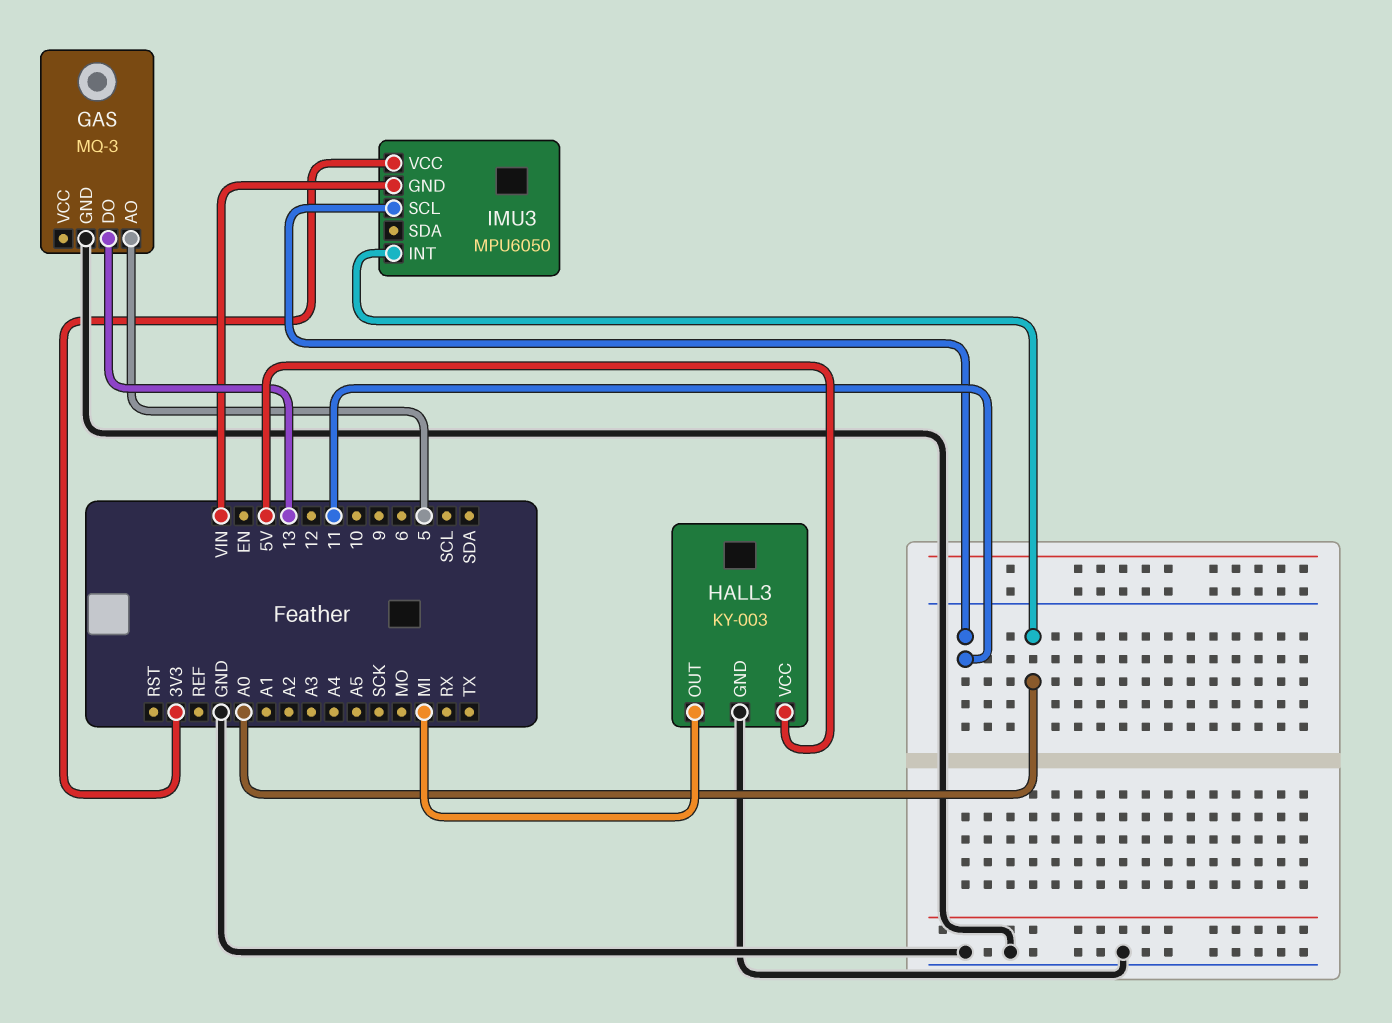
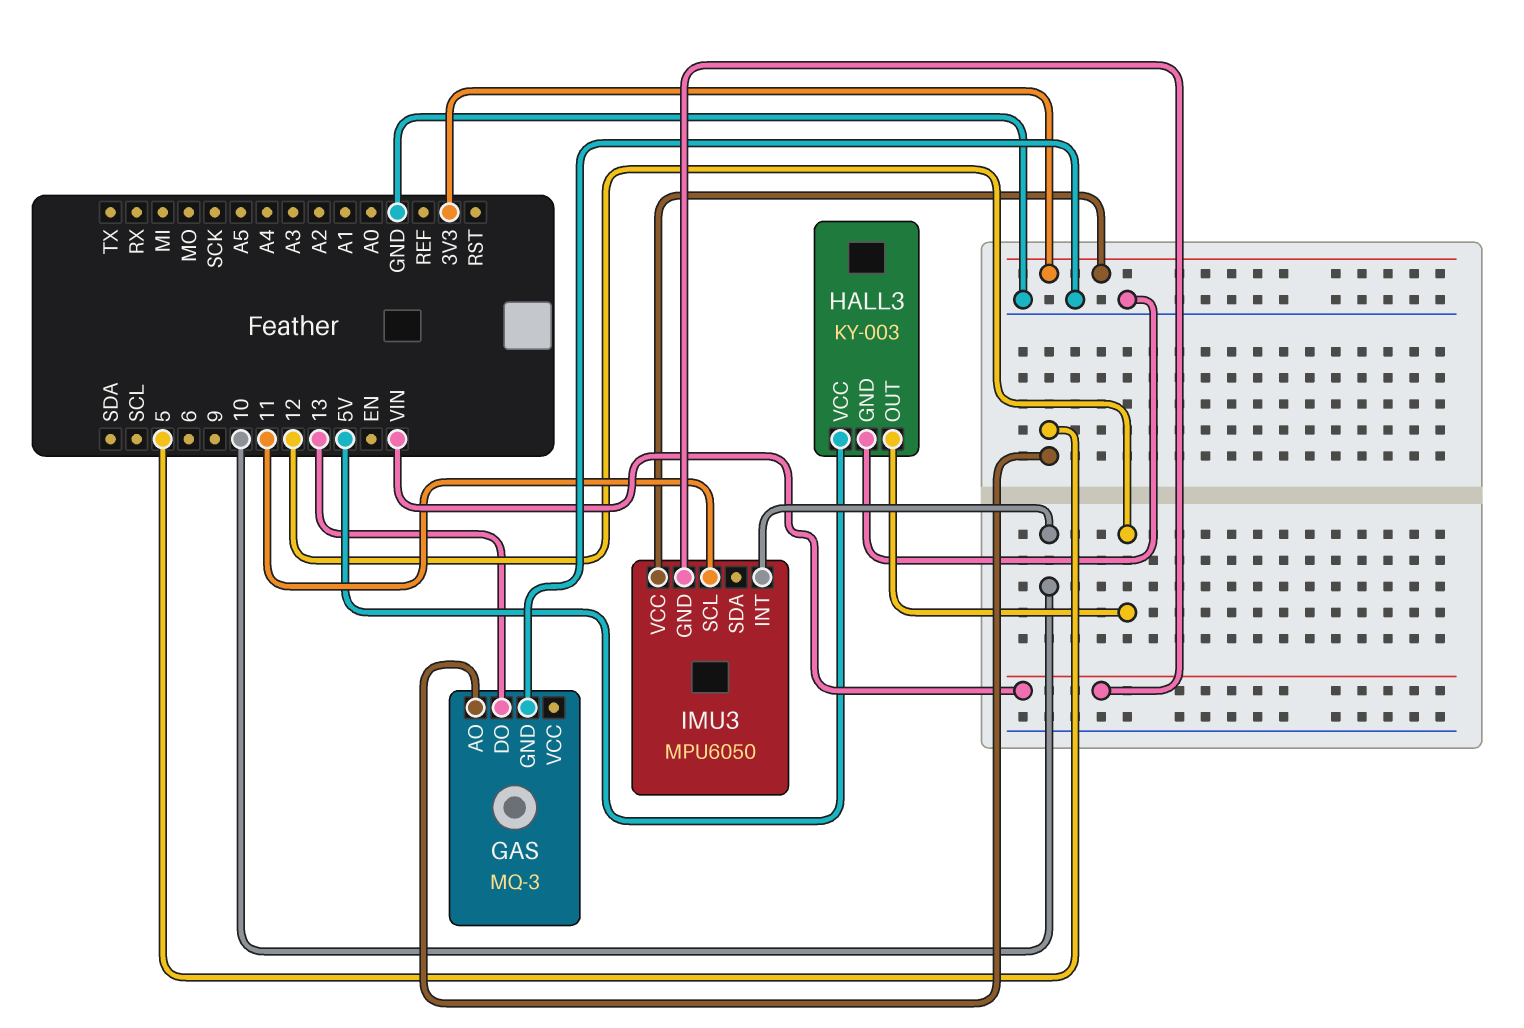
HALL3 pin OUT: MI -> 12
IMU3 pin INT: A0 -> 10

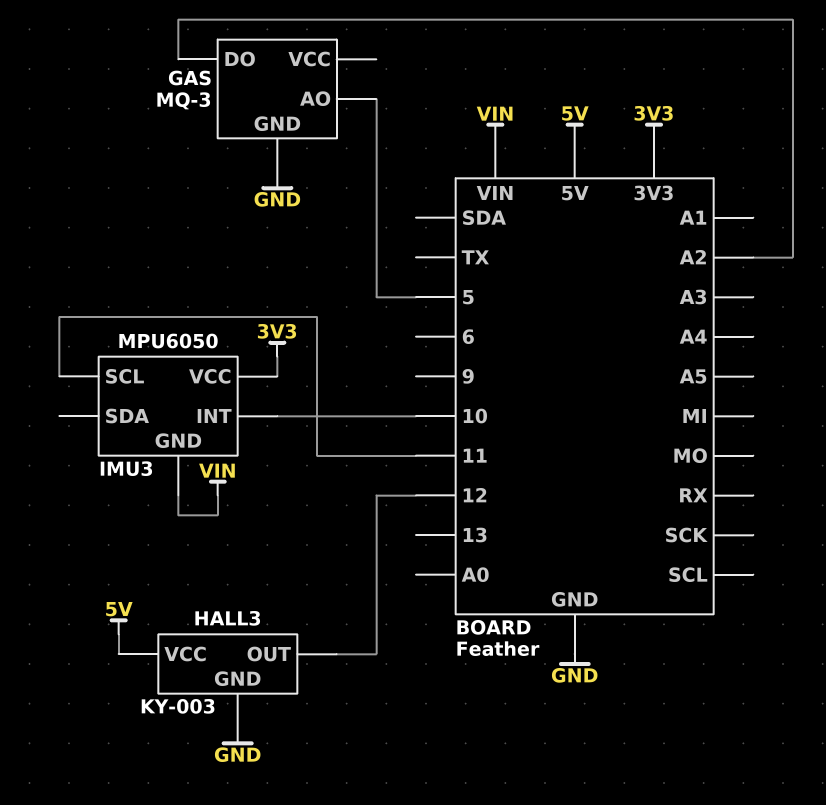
GAS pin DO: 13 -> A2

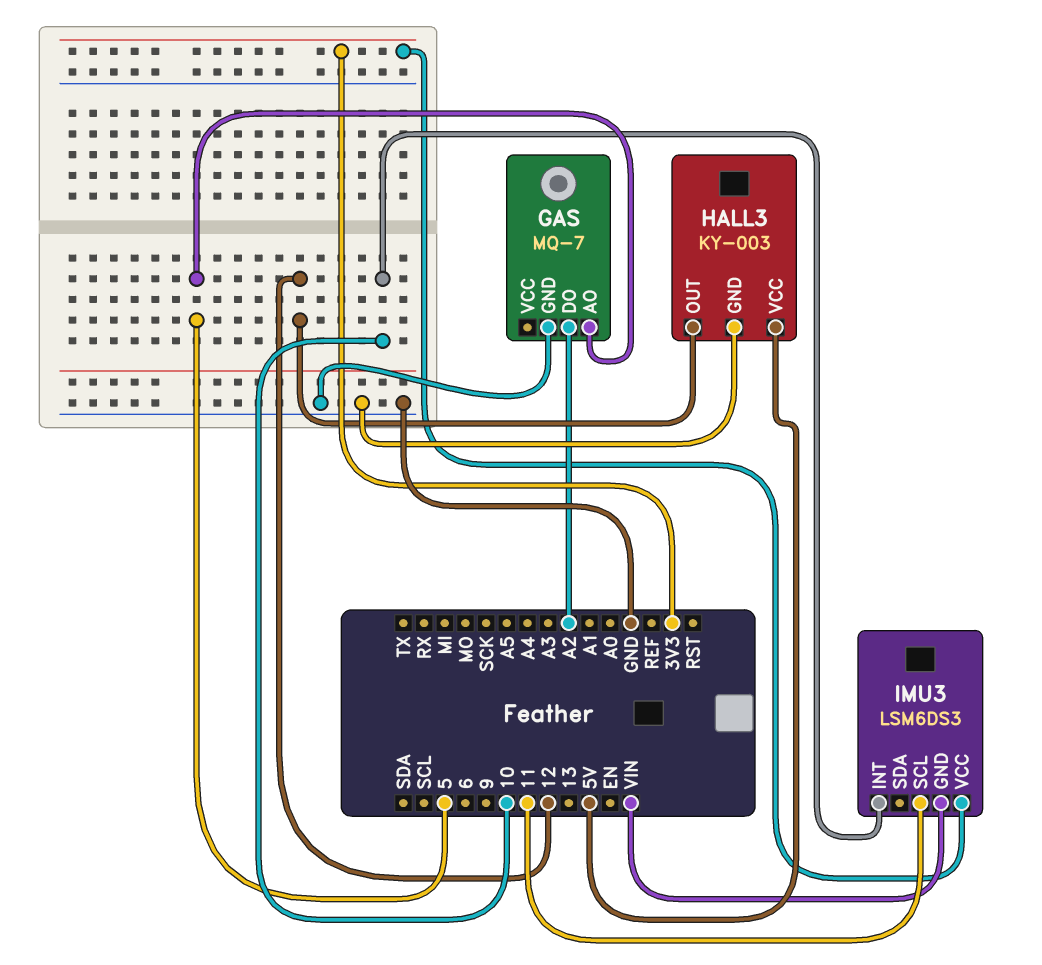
GAS: MQ-3 -> MQ-7
IMU3: MPU6050 -> LSM6DS3

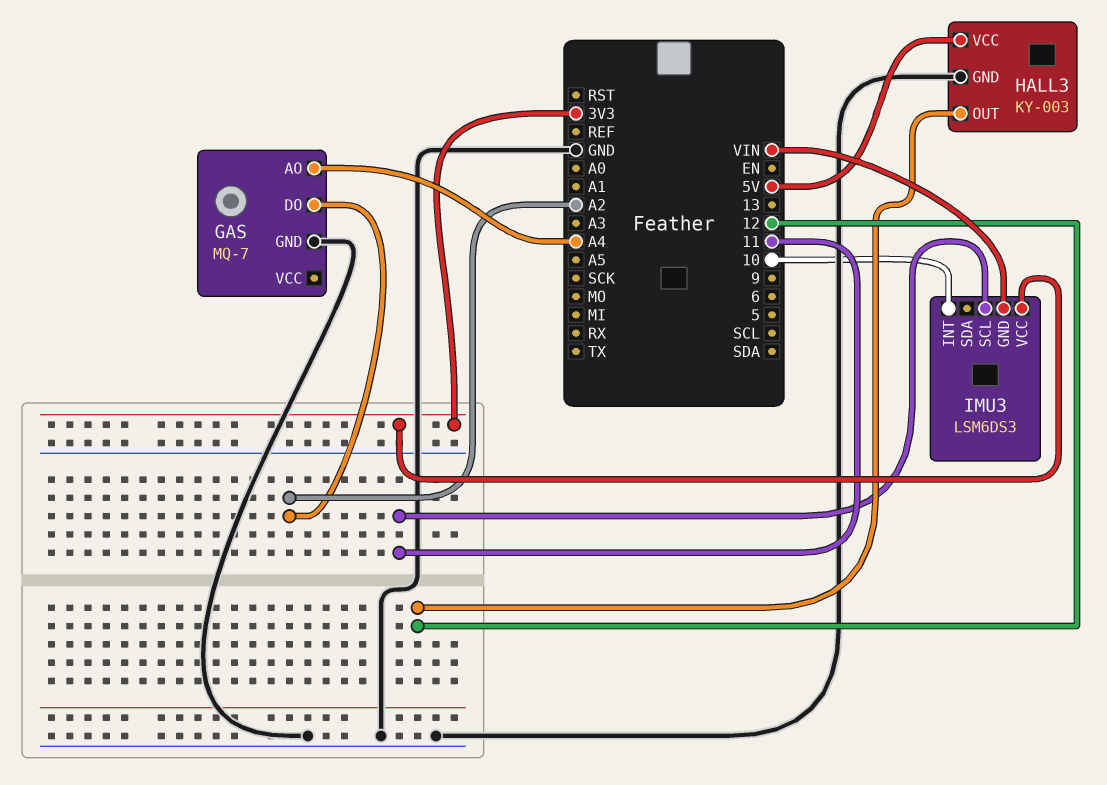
GAS pin AO: 5 -> A4

